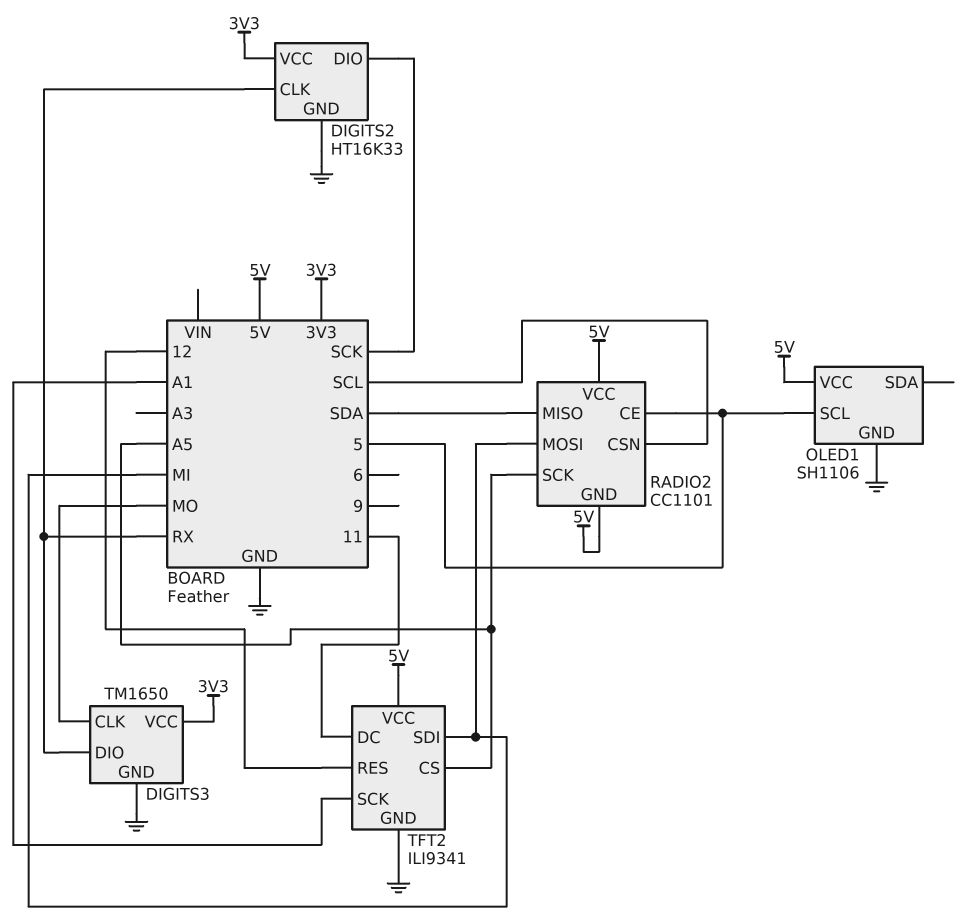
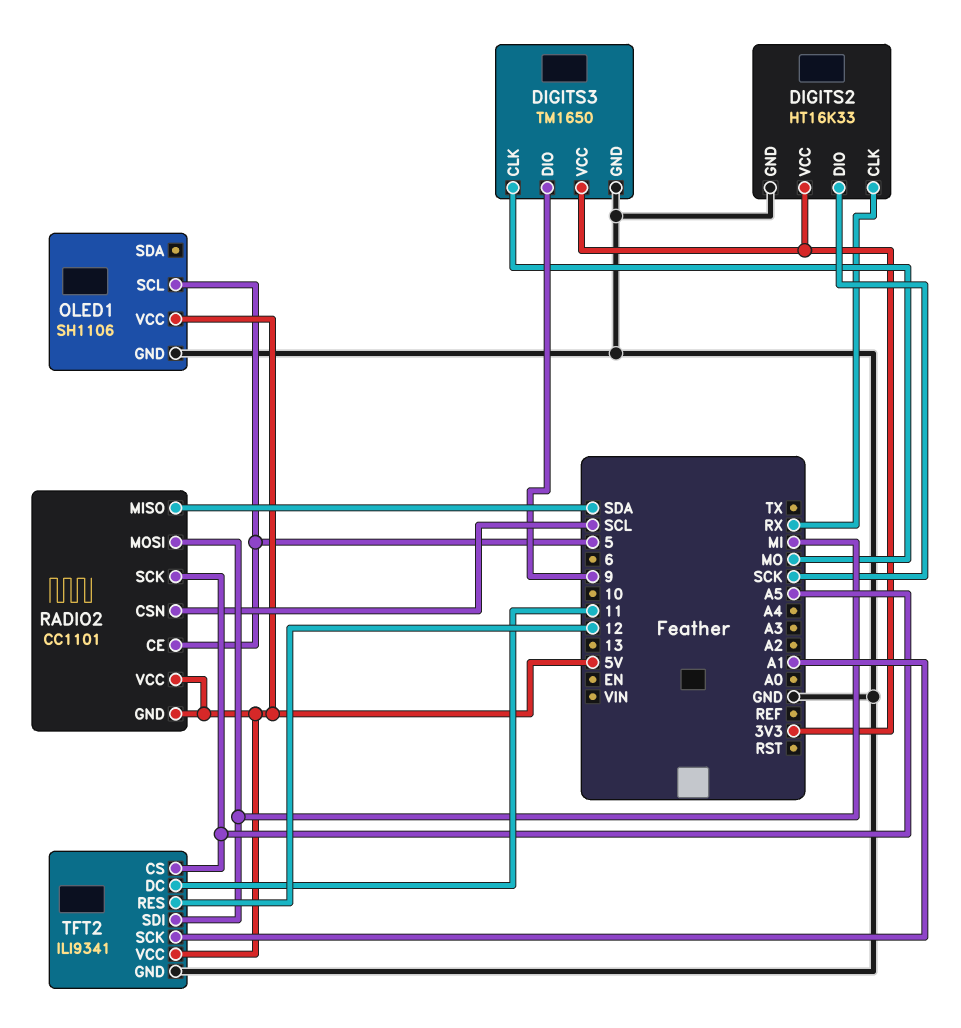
DIGITS3 pin DIO: RX -> 9

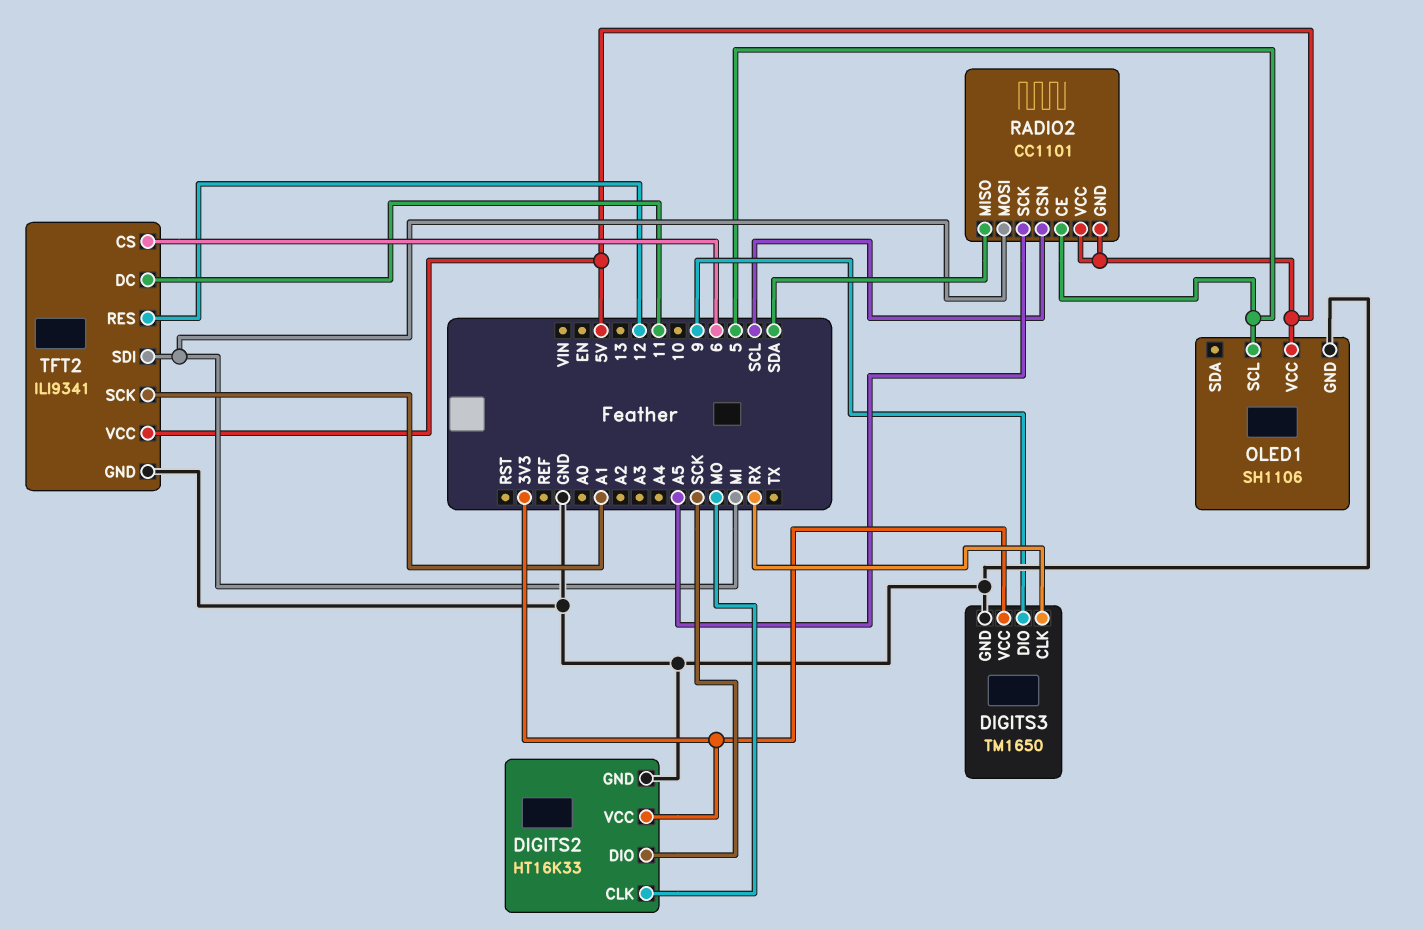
DIGITS2 pin CLK: RX -> MO
DIGITS3 pin CLK: MO -> RX
TFT2 pin CS: A5 -> 6

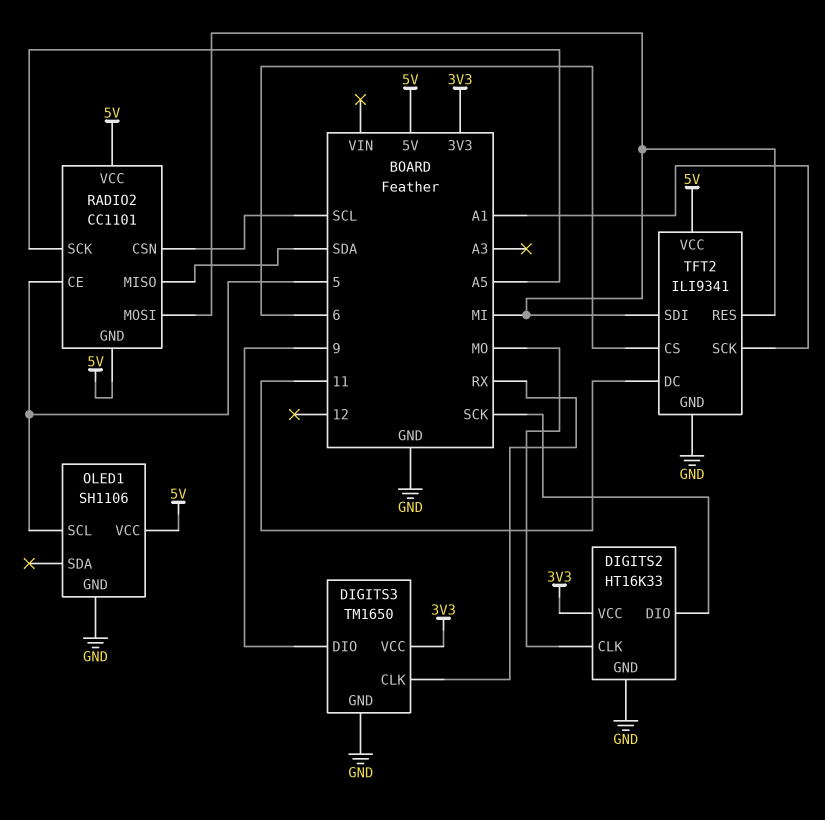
TFT2 pin RES: 12 -> MI

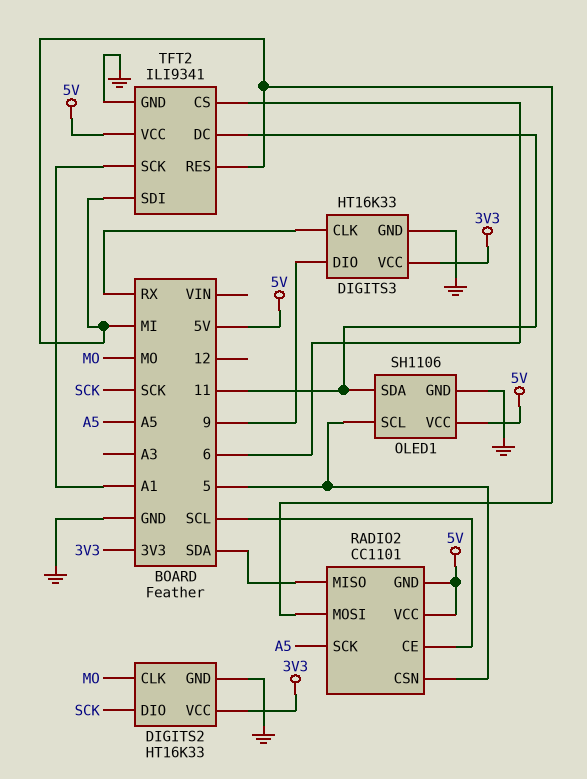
DIGITS3: TM1650 -> HT16K33
OLED1 pin SDA: none -> 11
RADIO2 pin CE: 5 -> SCL
RADIO2 pin CSN: SCL -> 5

